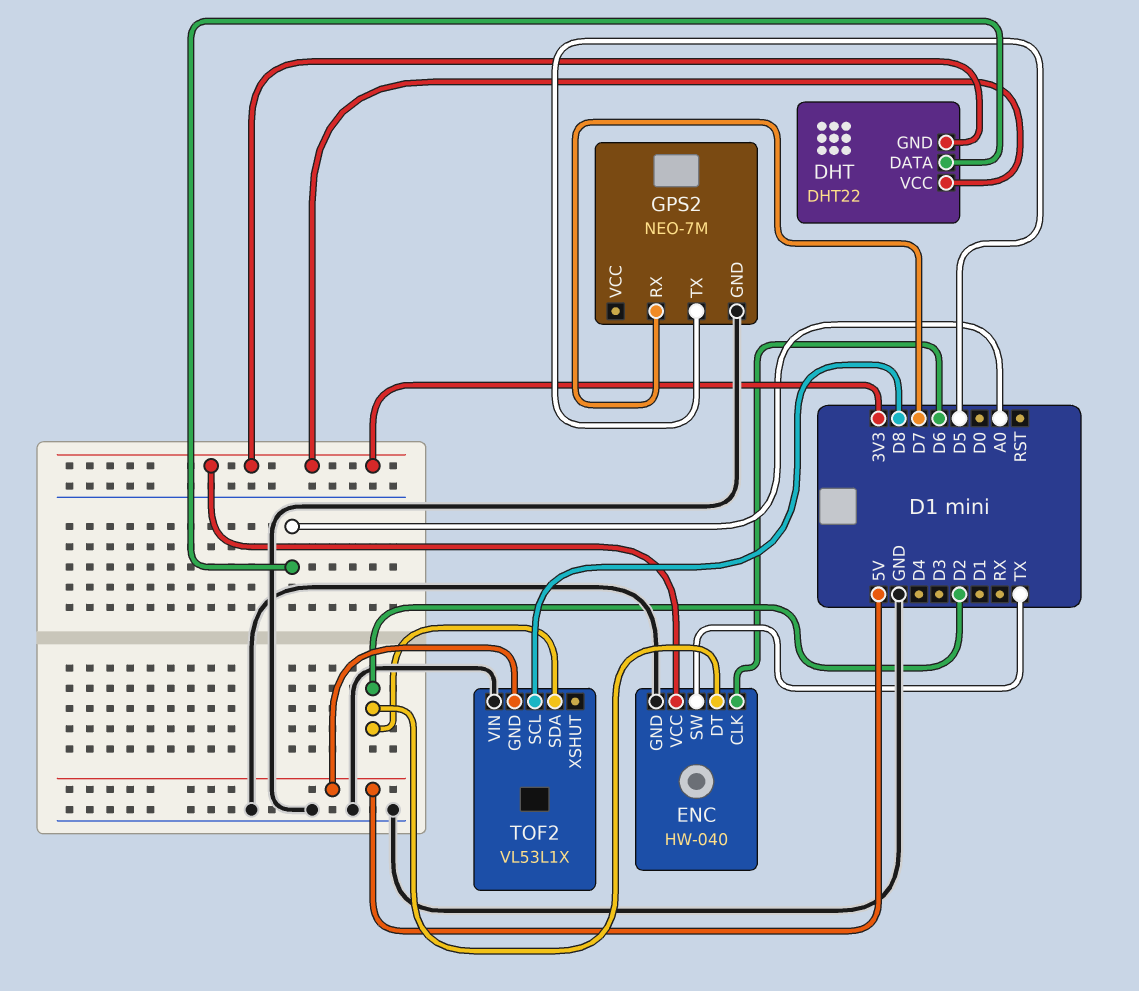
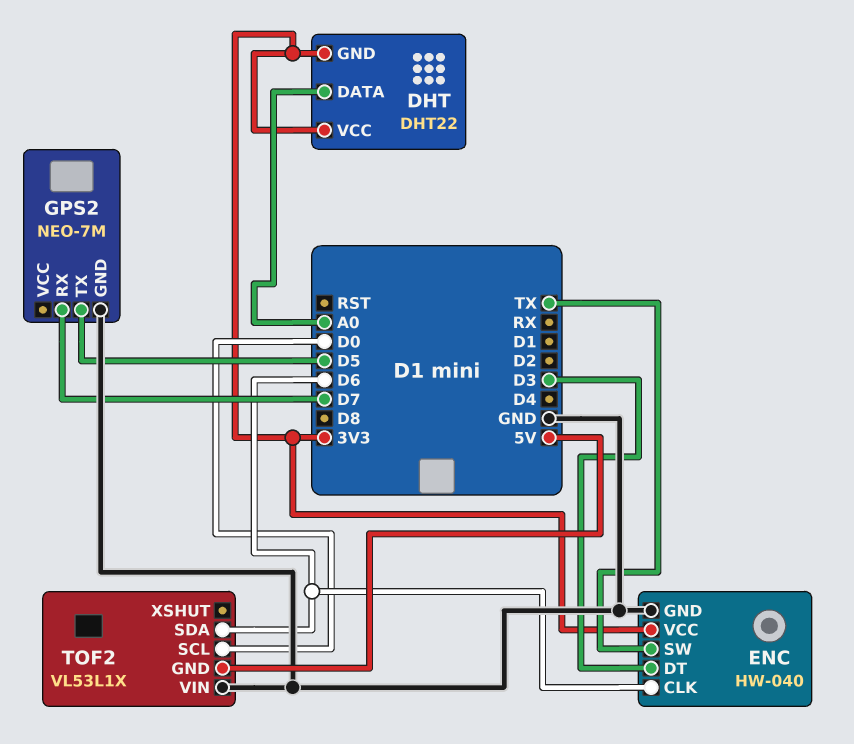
ENC pin DT: D2 -> D3
TOF2 pin SCL: D8 -> D0
TOF2 pin SDA: D2 -> D6

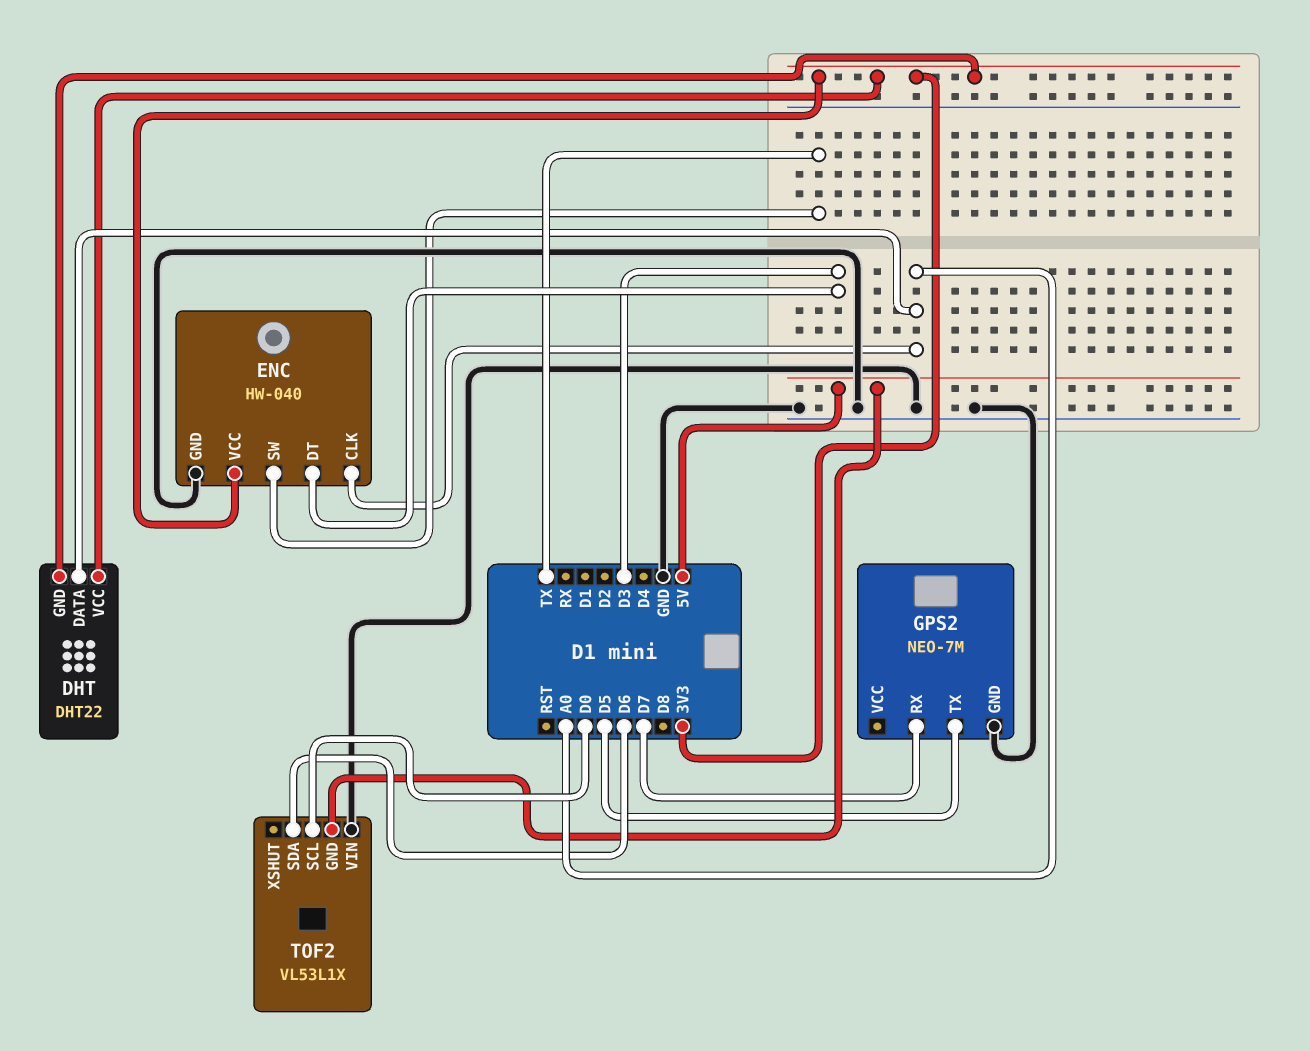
ENC pin CLK: D6 -> A0

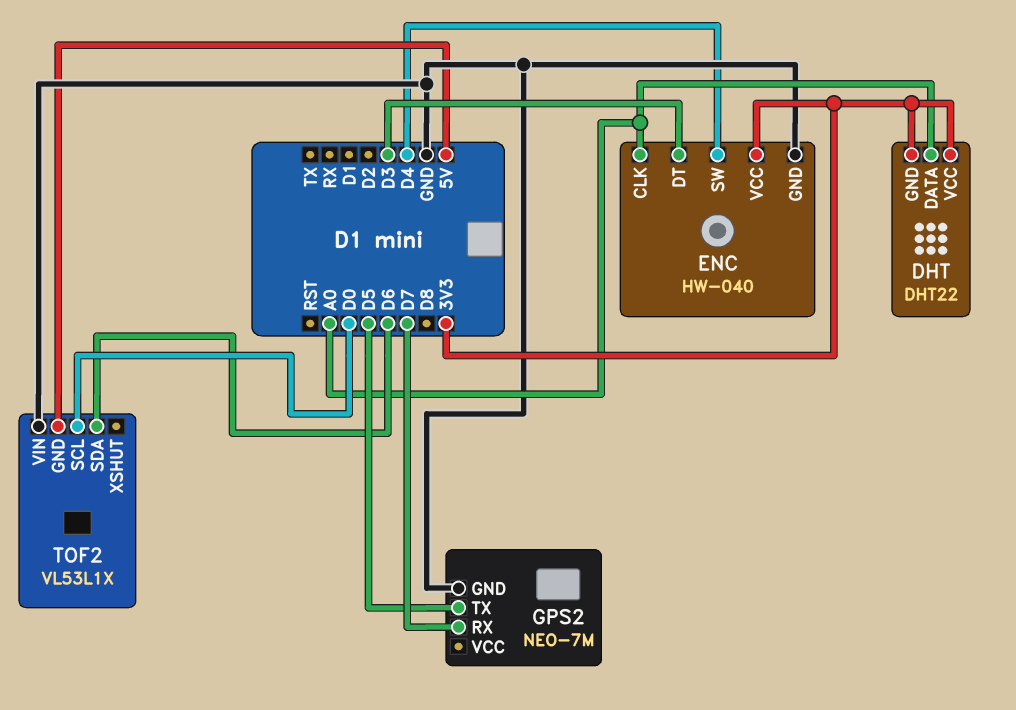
ENC pin SW: TX -> D4

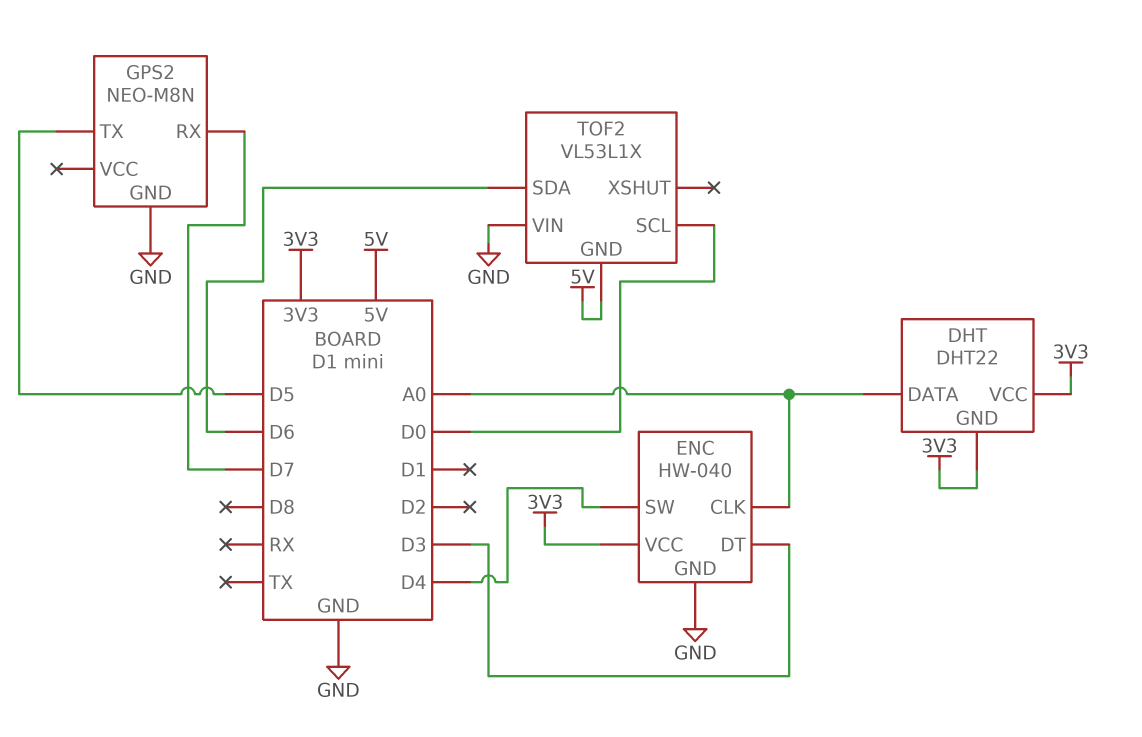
GPS2: NEO-7M -> NEO-M8N

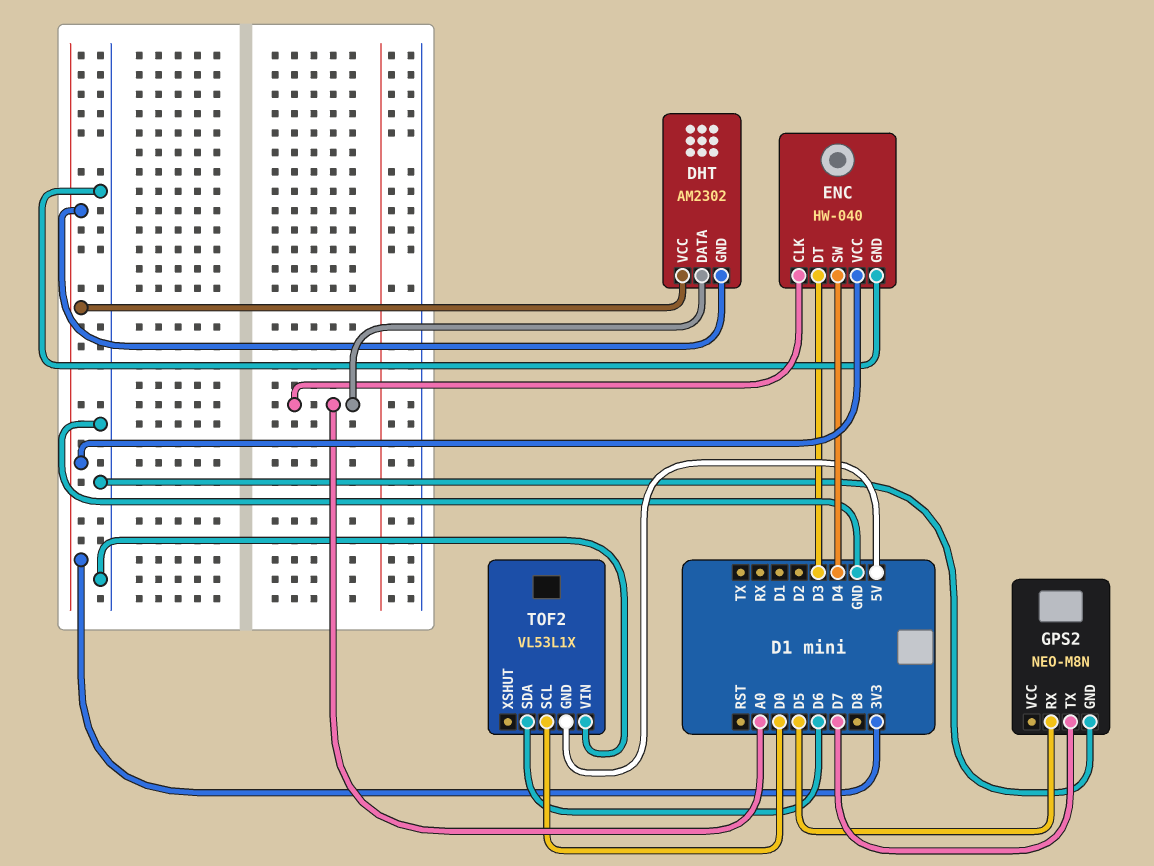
DHT: DHT22 -> AM2302
GPS2 pin RX: D7 -> D5
GPS2 pin TX: D5 -> D7

